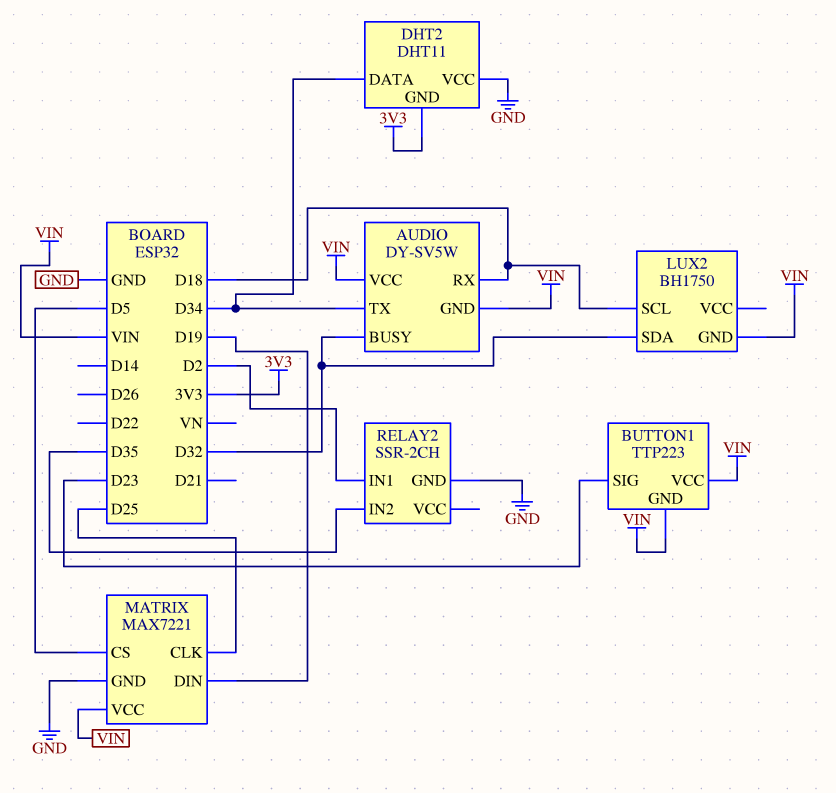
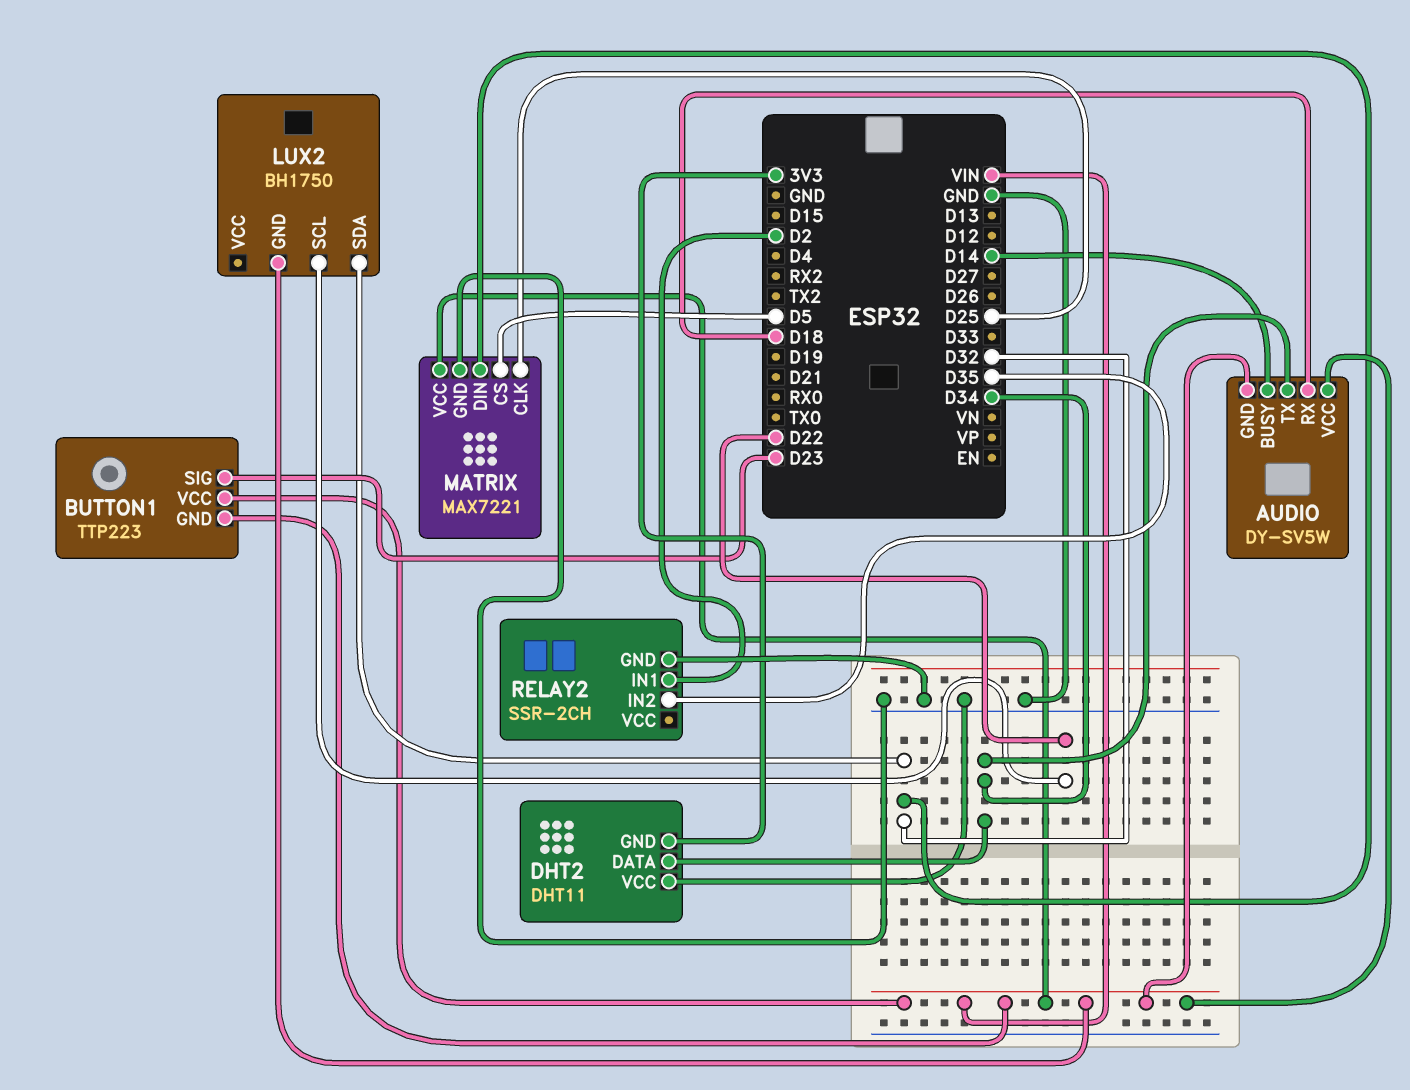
AUDIO pin BUSY: D32 -> D14
LUX2 pin SCL: D18 -> D22
MATRIX pin DIN: D19 -> D32

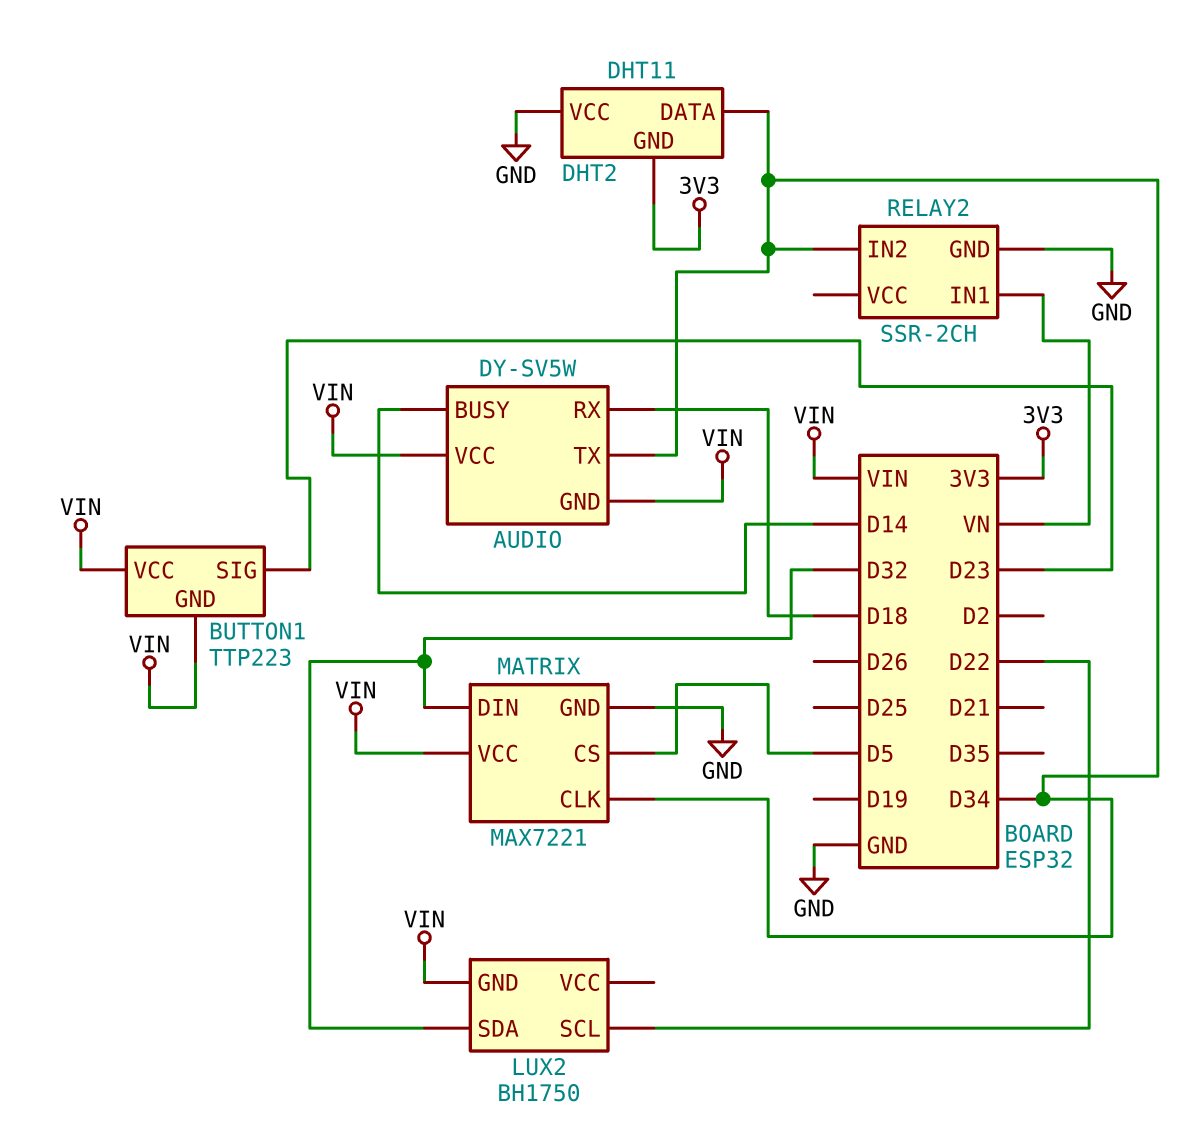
MATRIX pin CLK: D25 -> D34
RELAY2 pin IN1: D2 -> VN
RELAY2 pin IN2: D35 -> D34

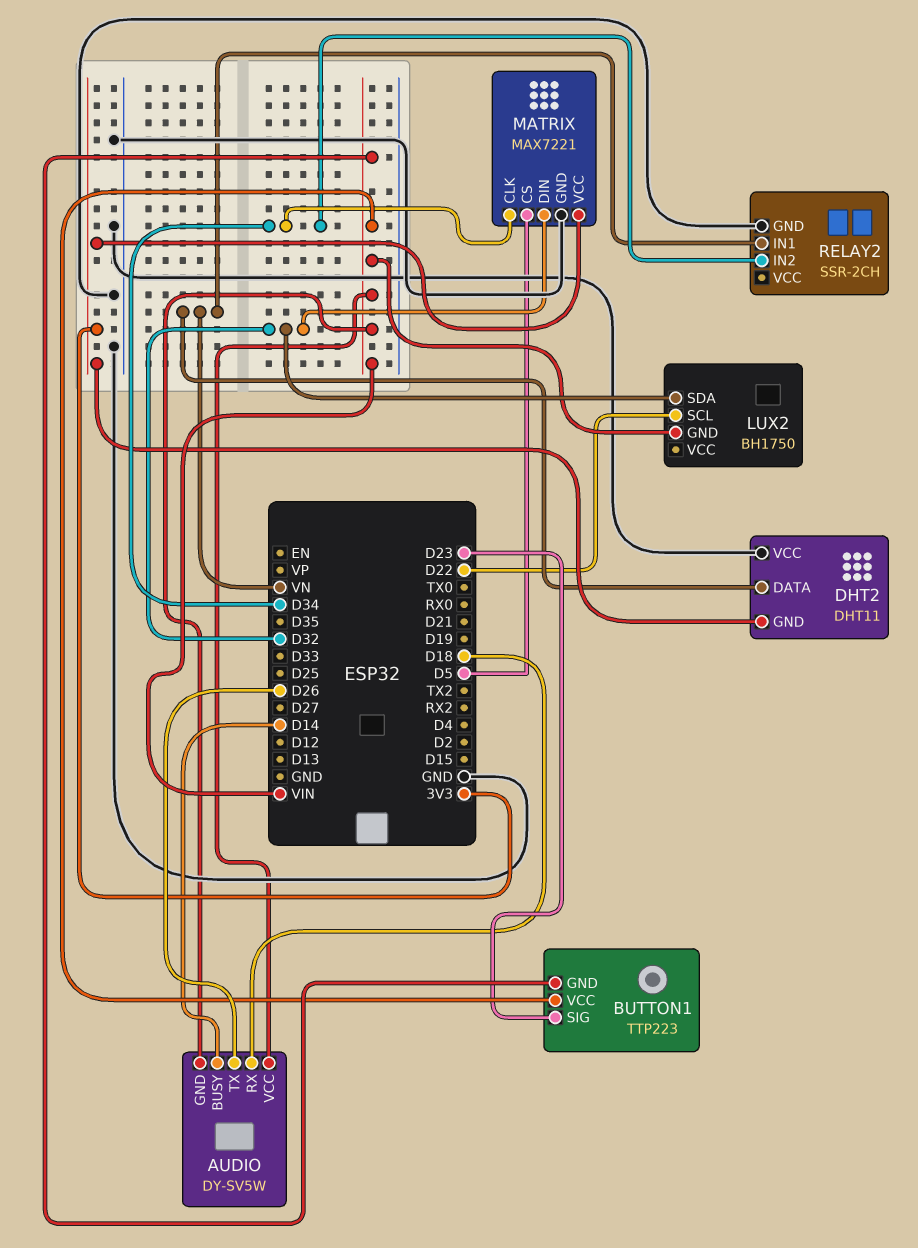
AUDIO pin TX: D34 -> D26
DHT2 pin DATA: D34 -> VN
MATRIX pin VCC: VIN -> 3V3

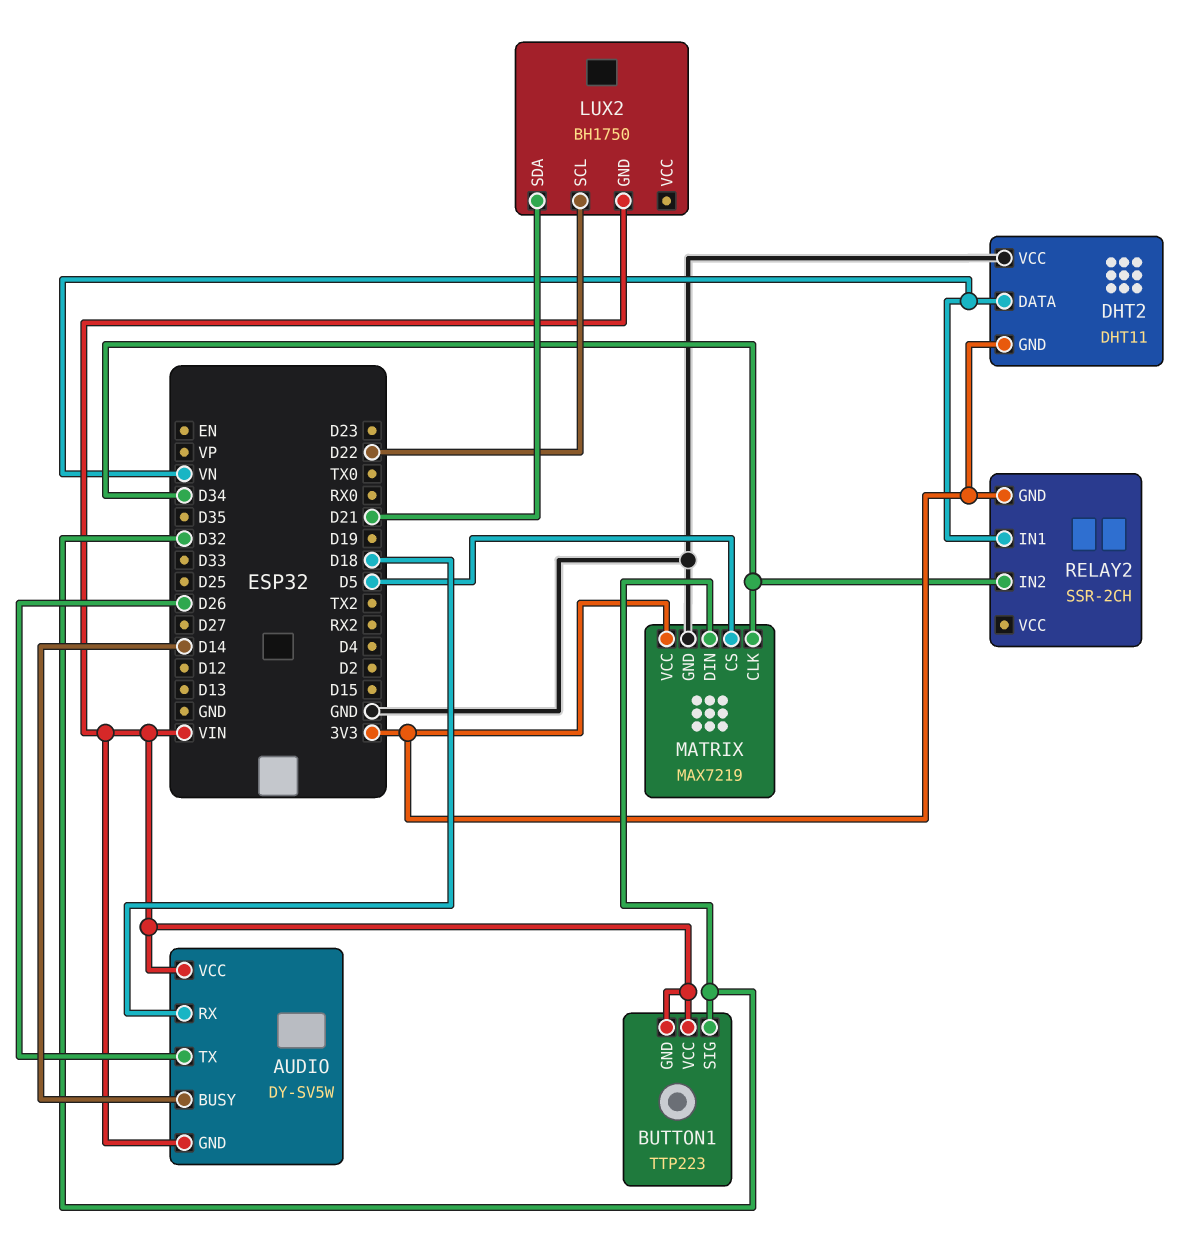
BUTTON1 pin SIG: D23 -> D32
LUX2 pin SDA: D32 -> D21
MATRIX: MAX7221 -> MAX7219
RELAY2 pin GND: GND -> 3V3

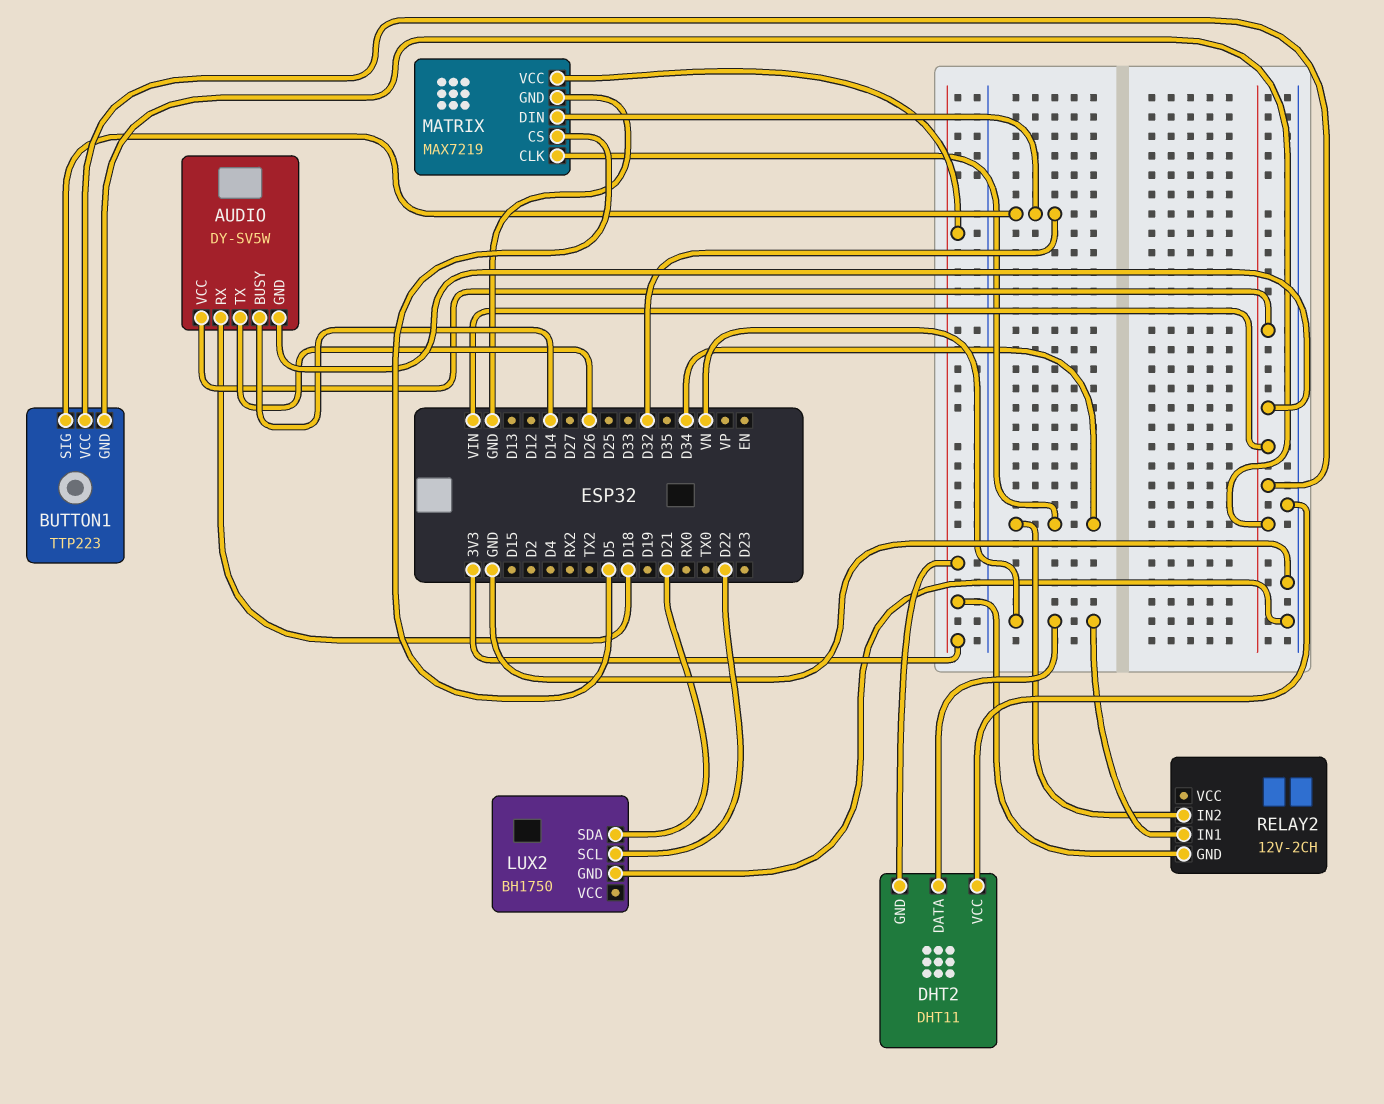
LUX2 pin GND: VIN -> GND
RELAY2: SSR-2CH -> 12V-2CH

